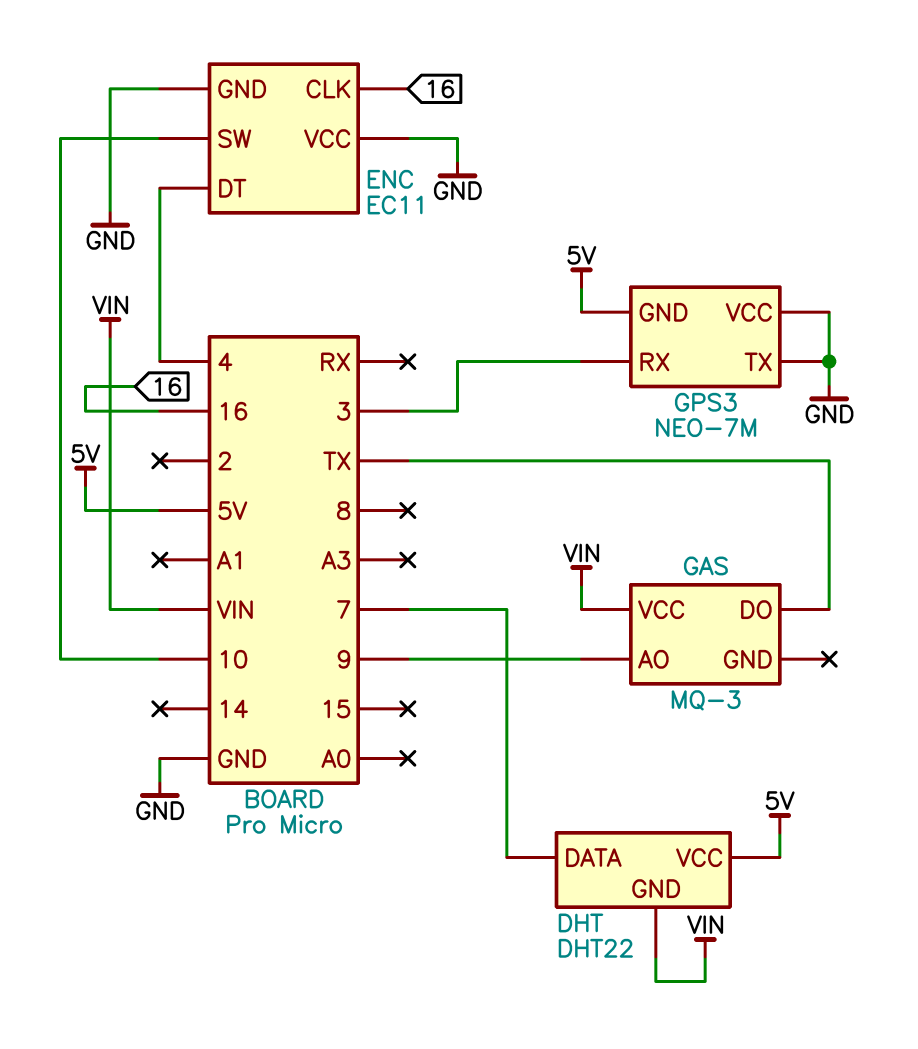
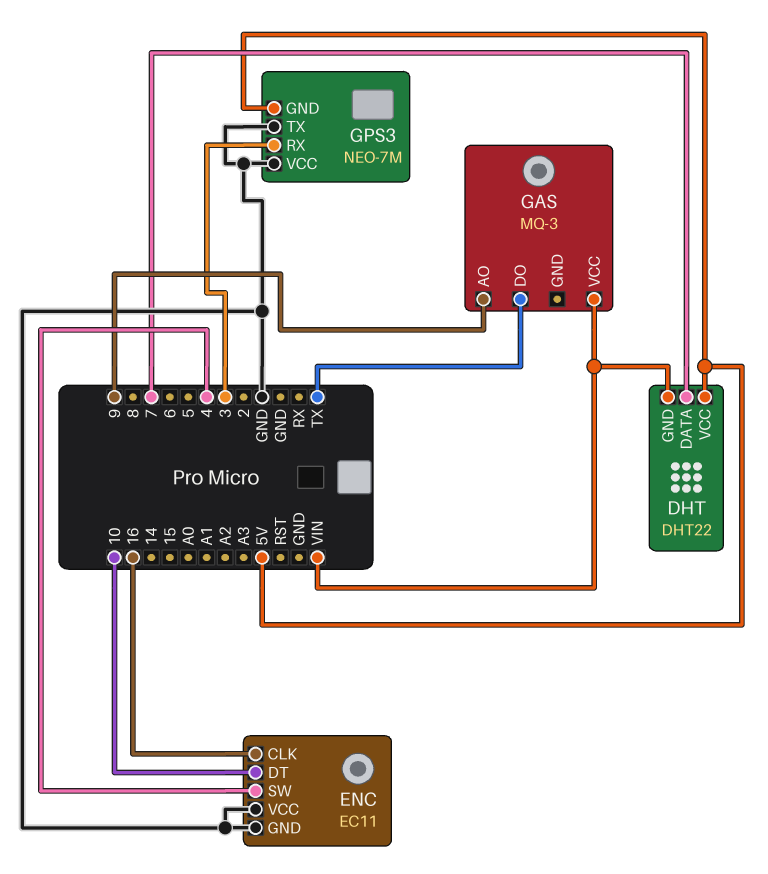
ENC pin DT: 4 -> 10
ENC pin SW: 10 -> 4

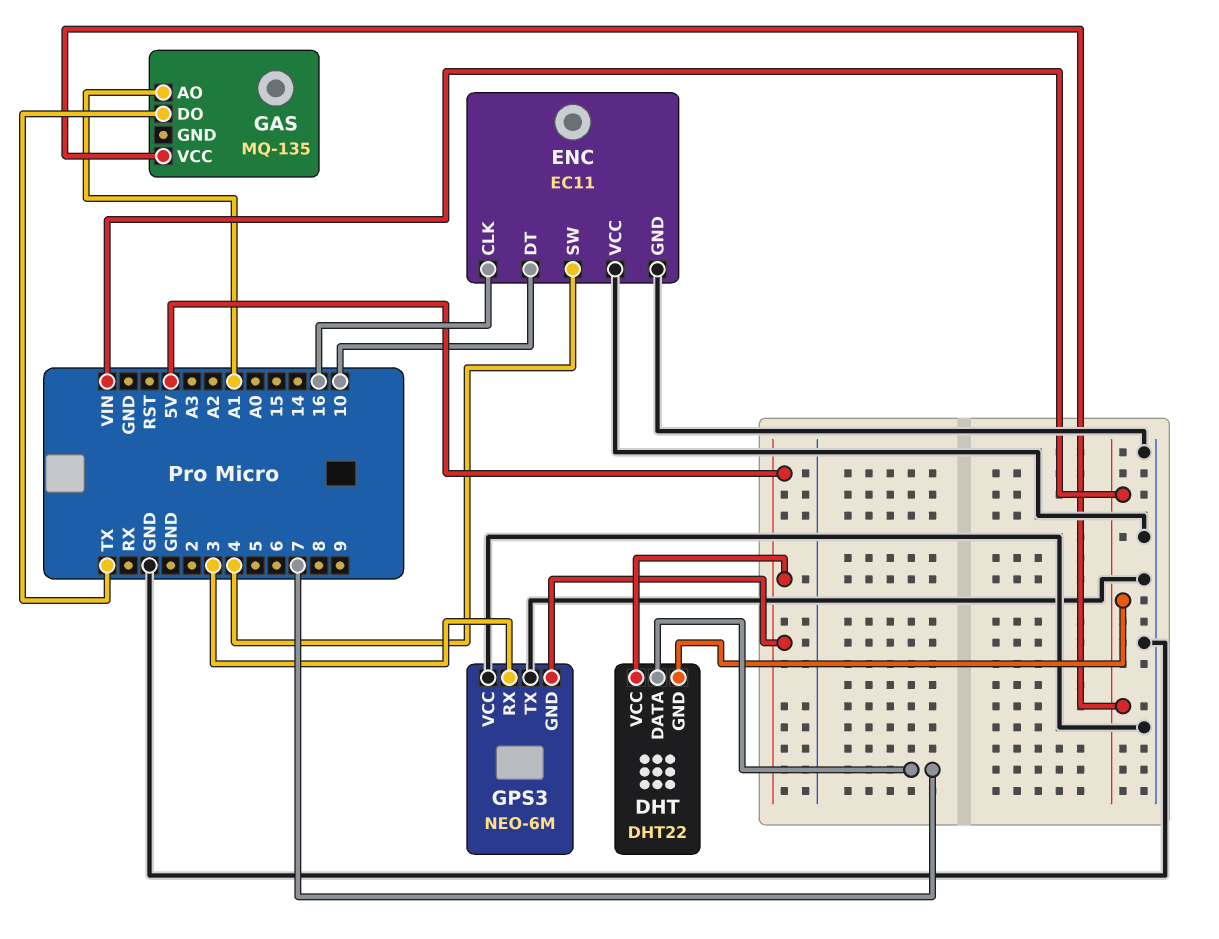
GAS: MQ-3 -> MQ-135
GAS pin AO: 9 -> A1
GPS3: NEO-7M -> NEO-6M

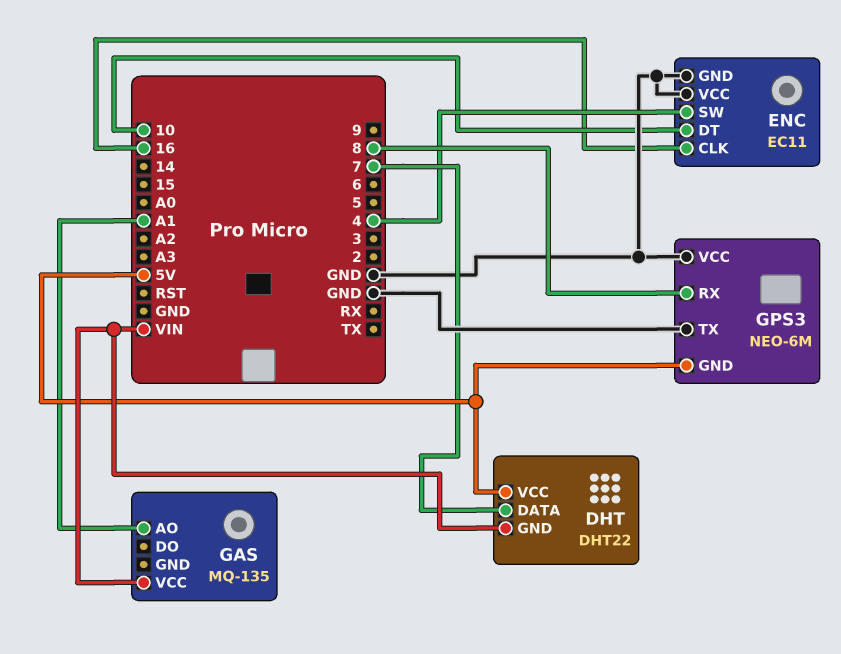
GAS pin DO: TX -> none
GPS3 pin RX: 3 -> 8

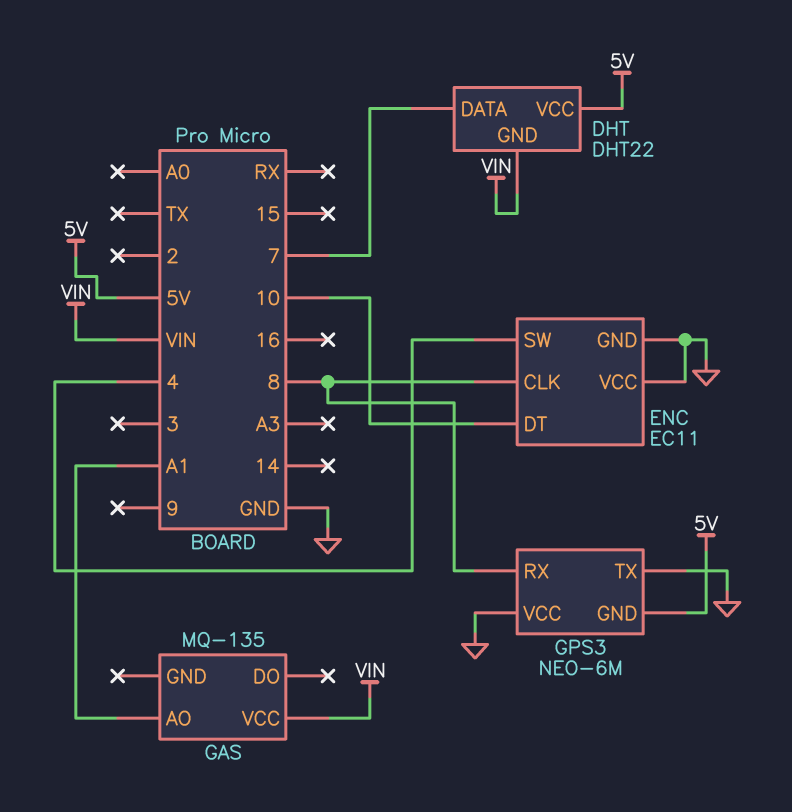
ENC pin CLK: 16 -> 8

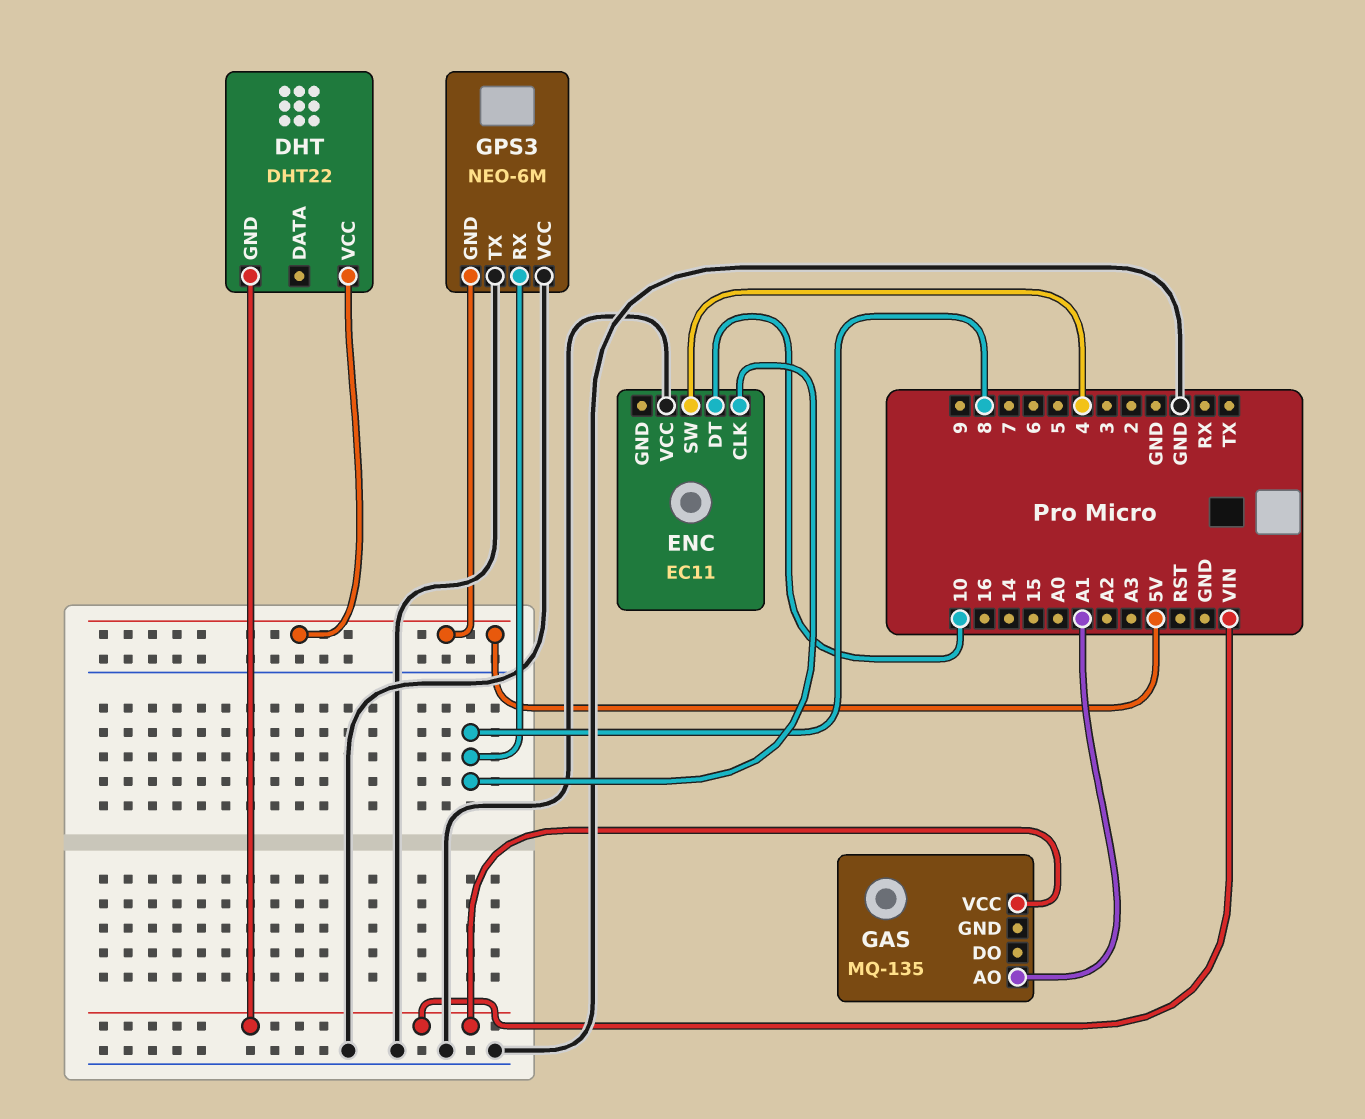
DHT pin DATA: 7 -> none
ENC pin GND: GND -> none

